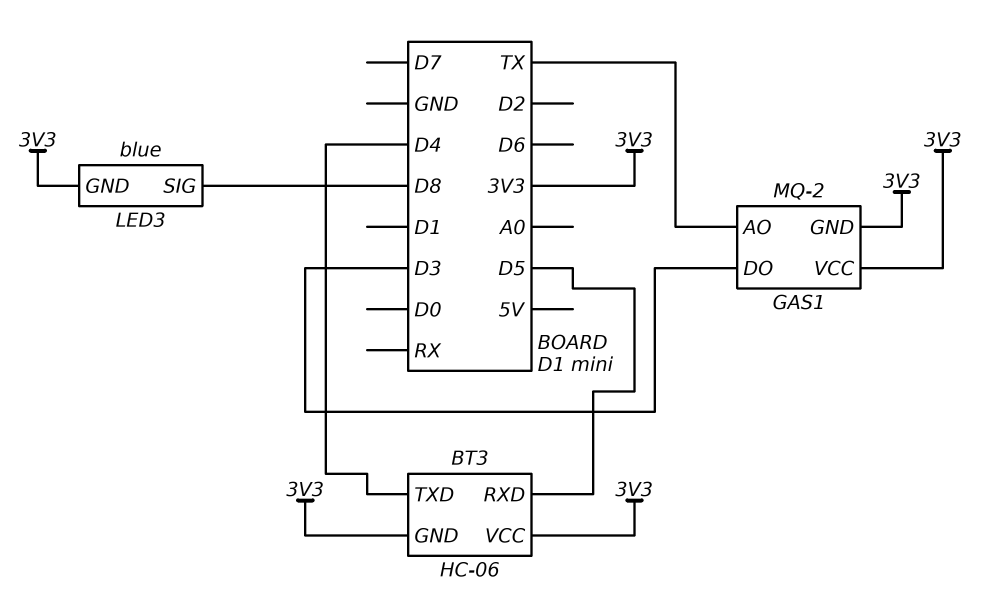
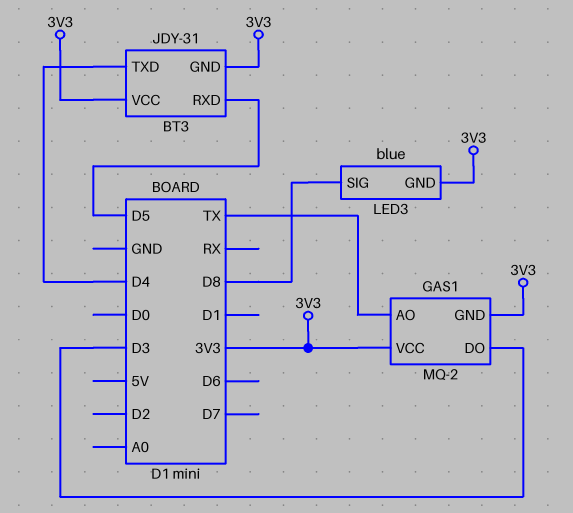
BT3: HC-06 -> JDY-31

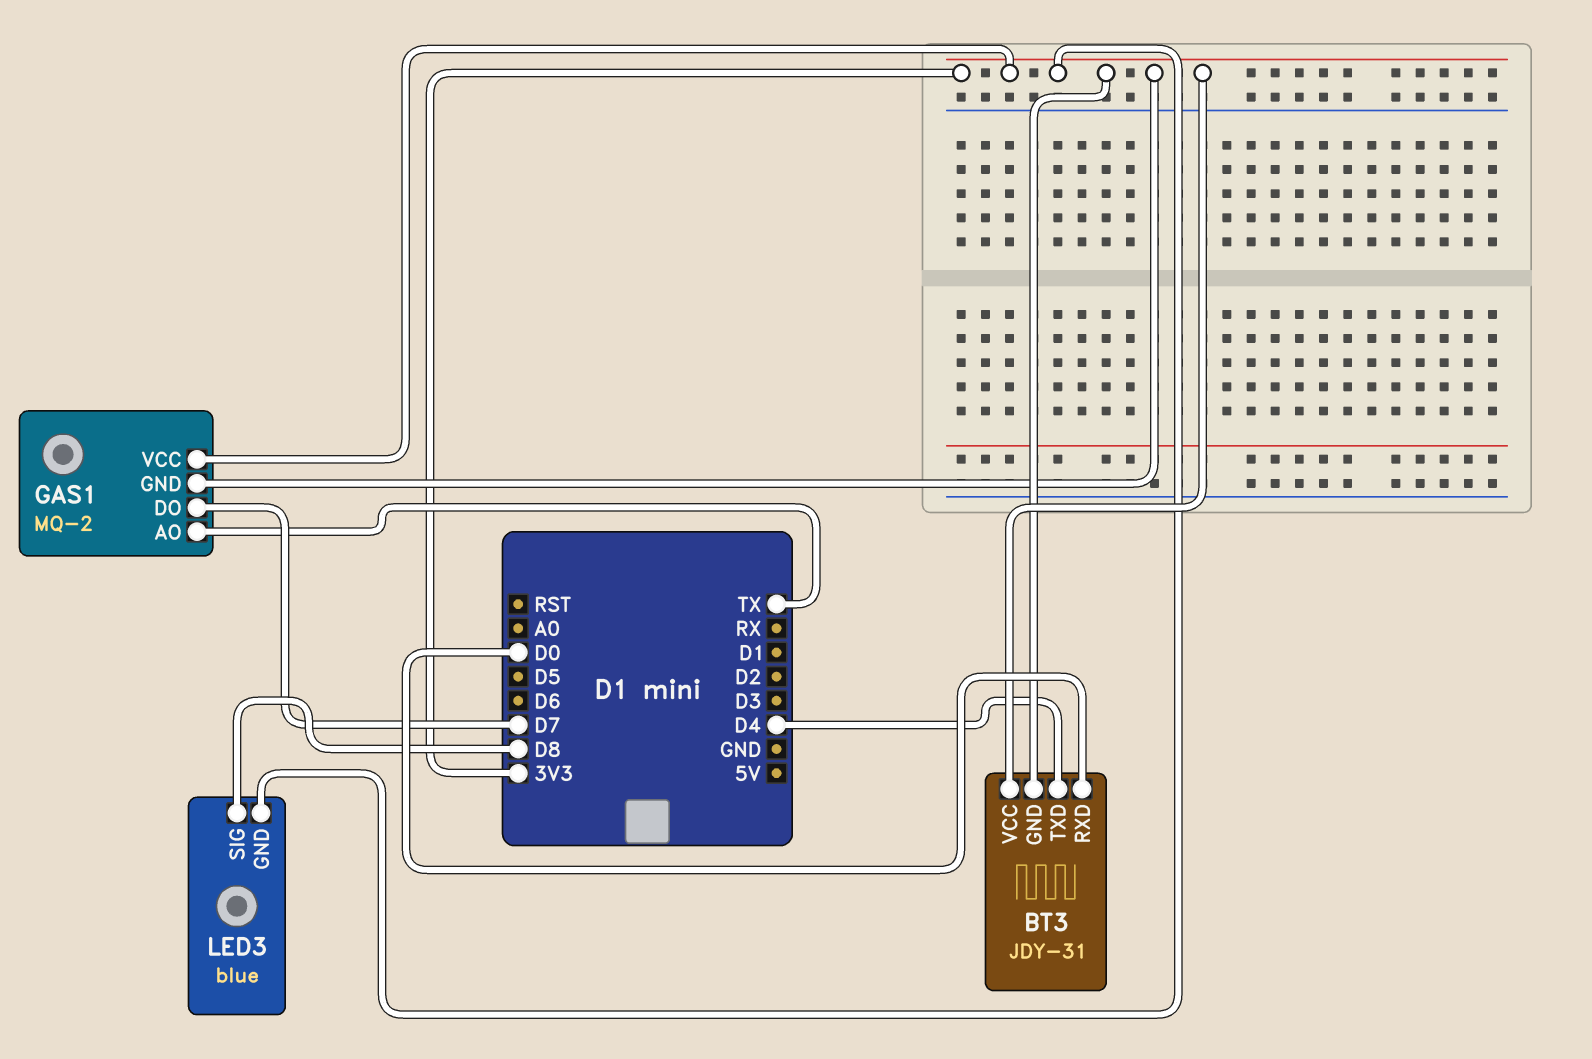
BT3 pin RXD: D5 -> D0
GAS1 pin DO: D3 -> D7

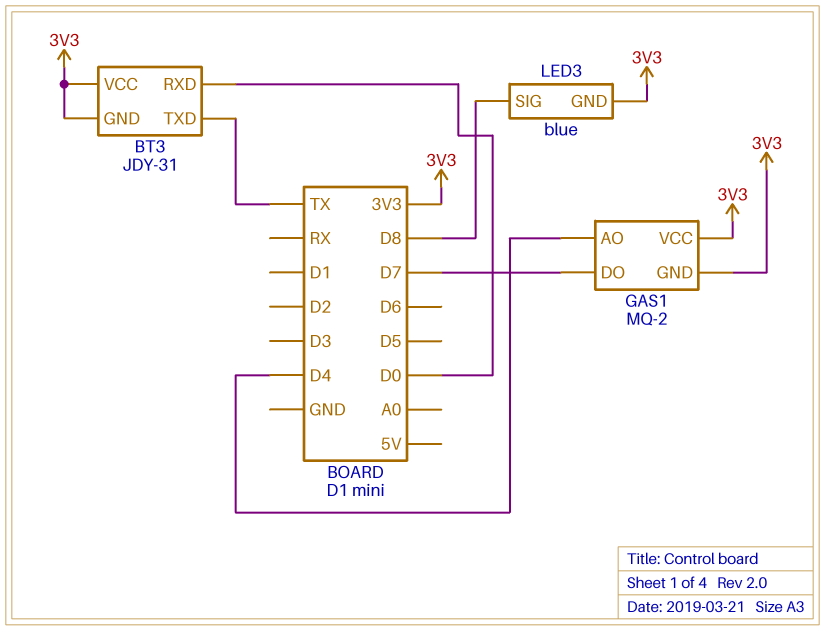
BT3 pin TXD: D4 -> TX
GAS1 pin AO: TX -> D4

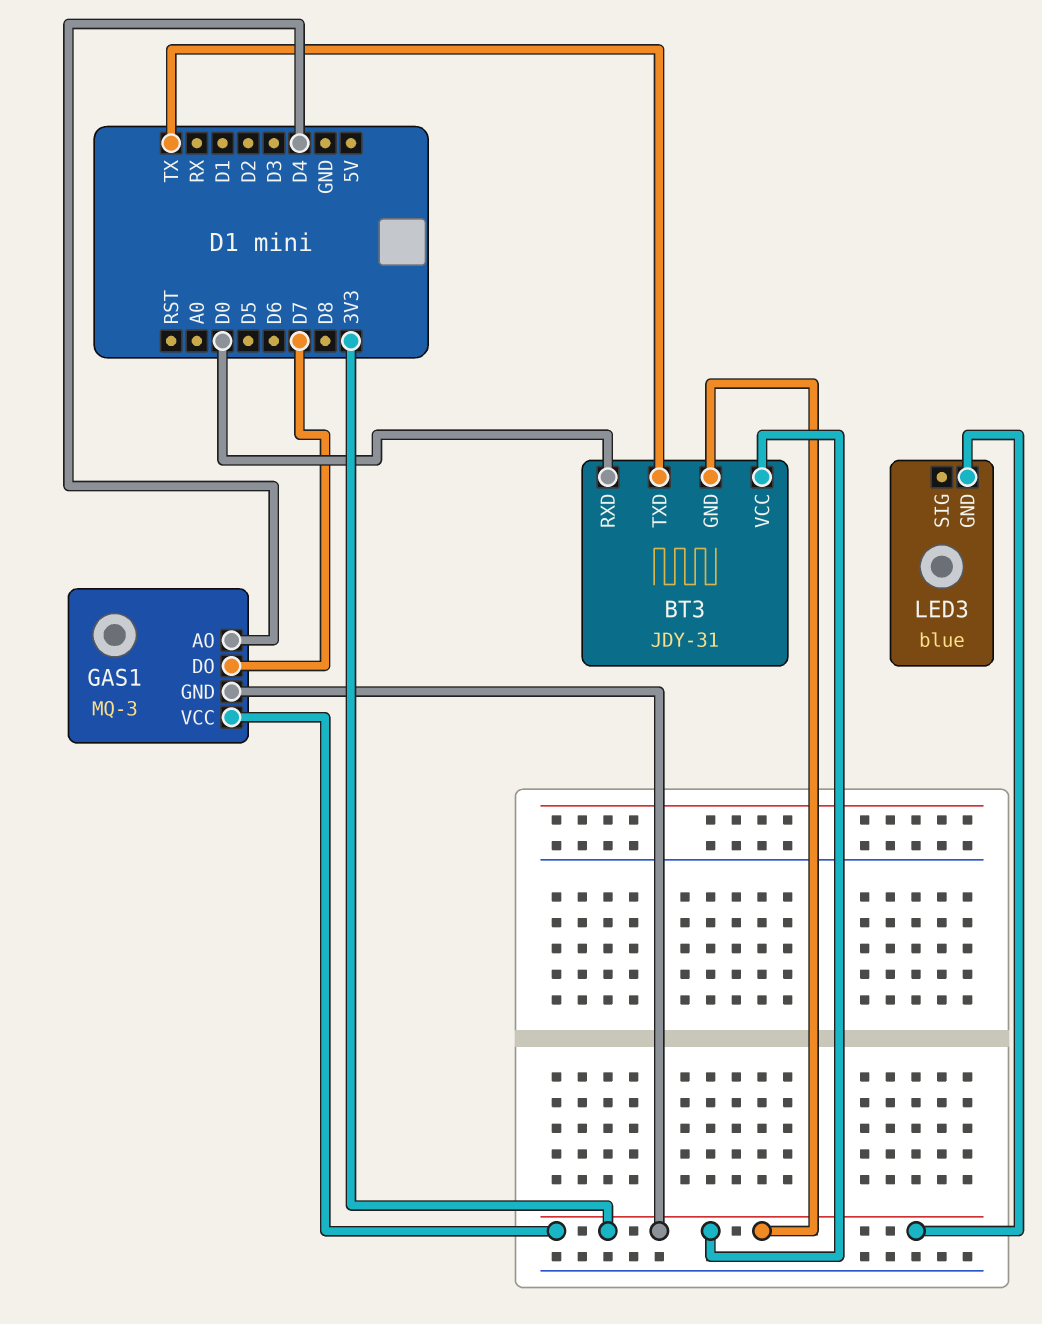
GAS1: MQ-2 -> MQ-3
LED3 pin SIG: D8 -> none

